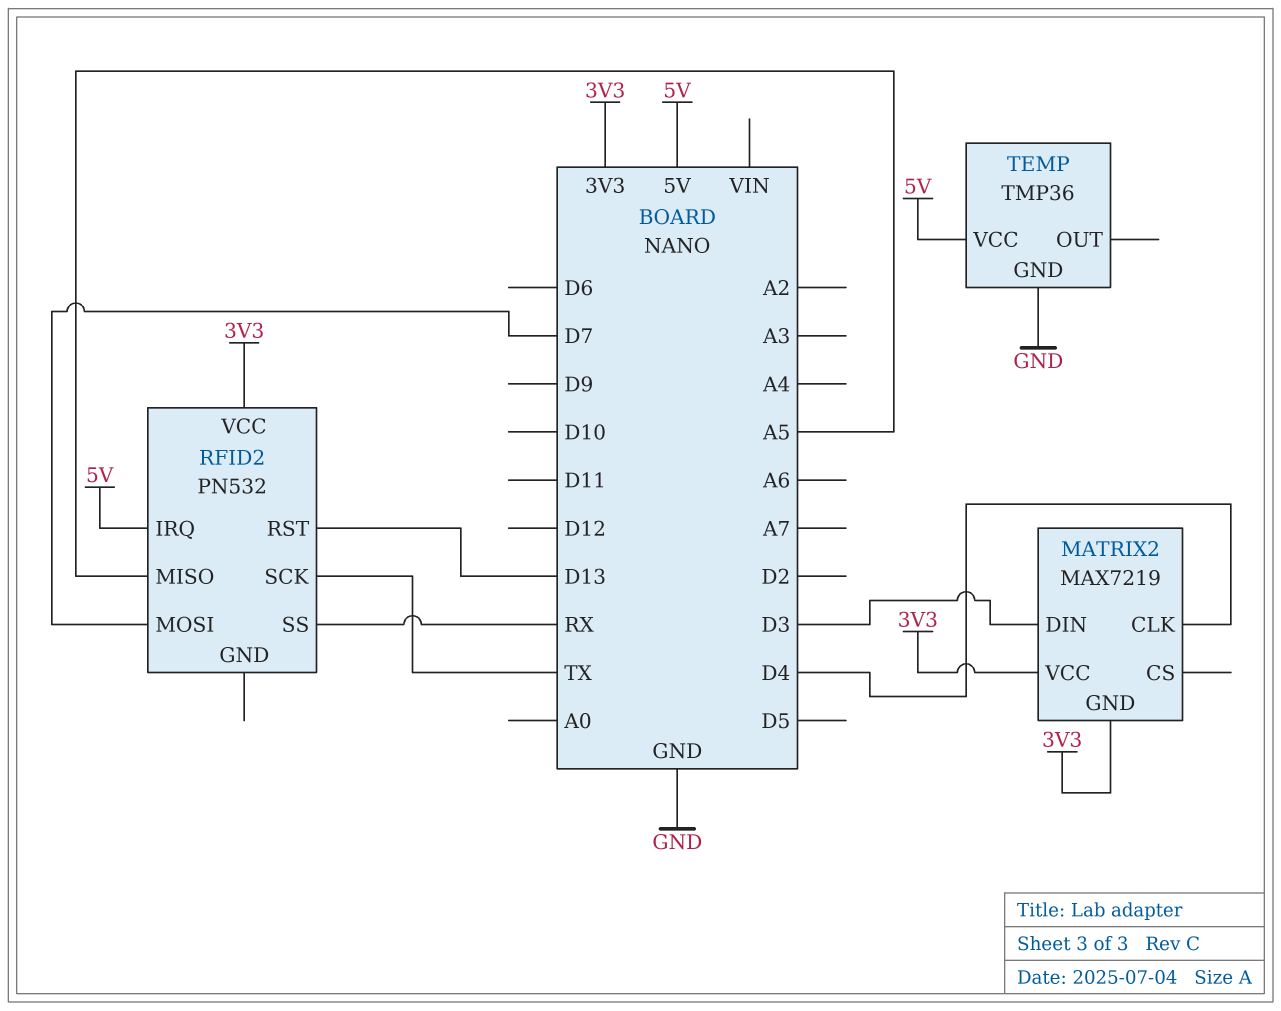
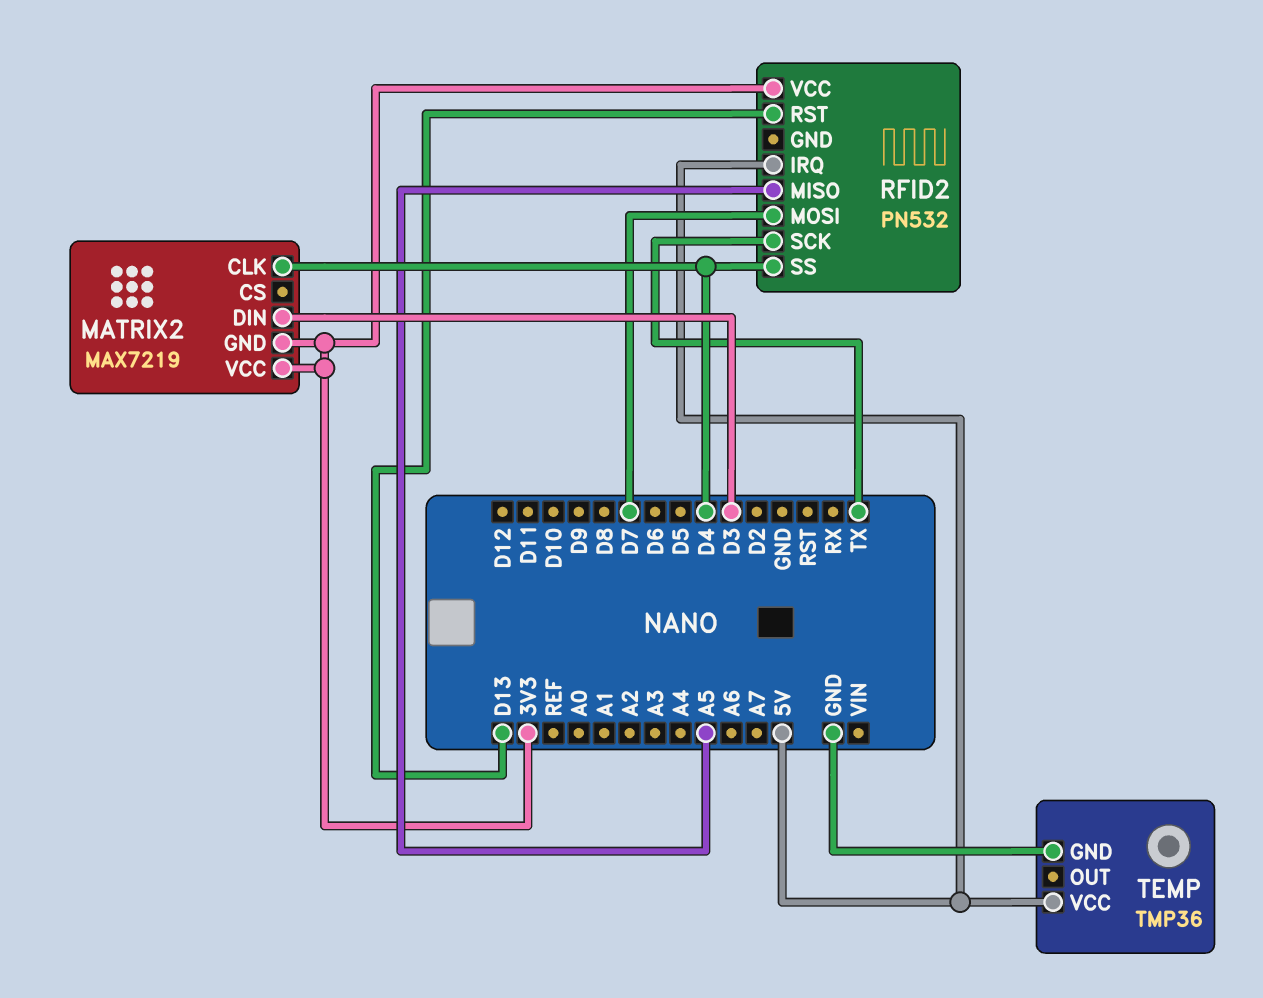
RFID2 pin SS: RX -> D4

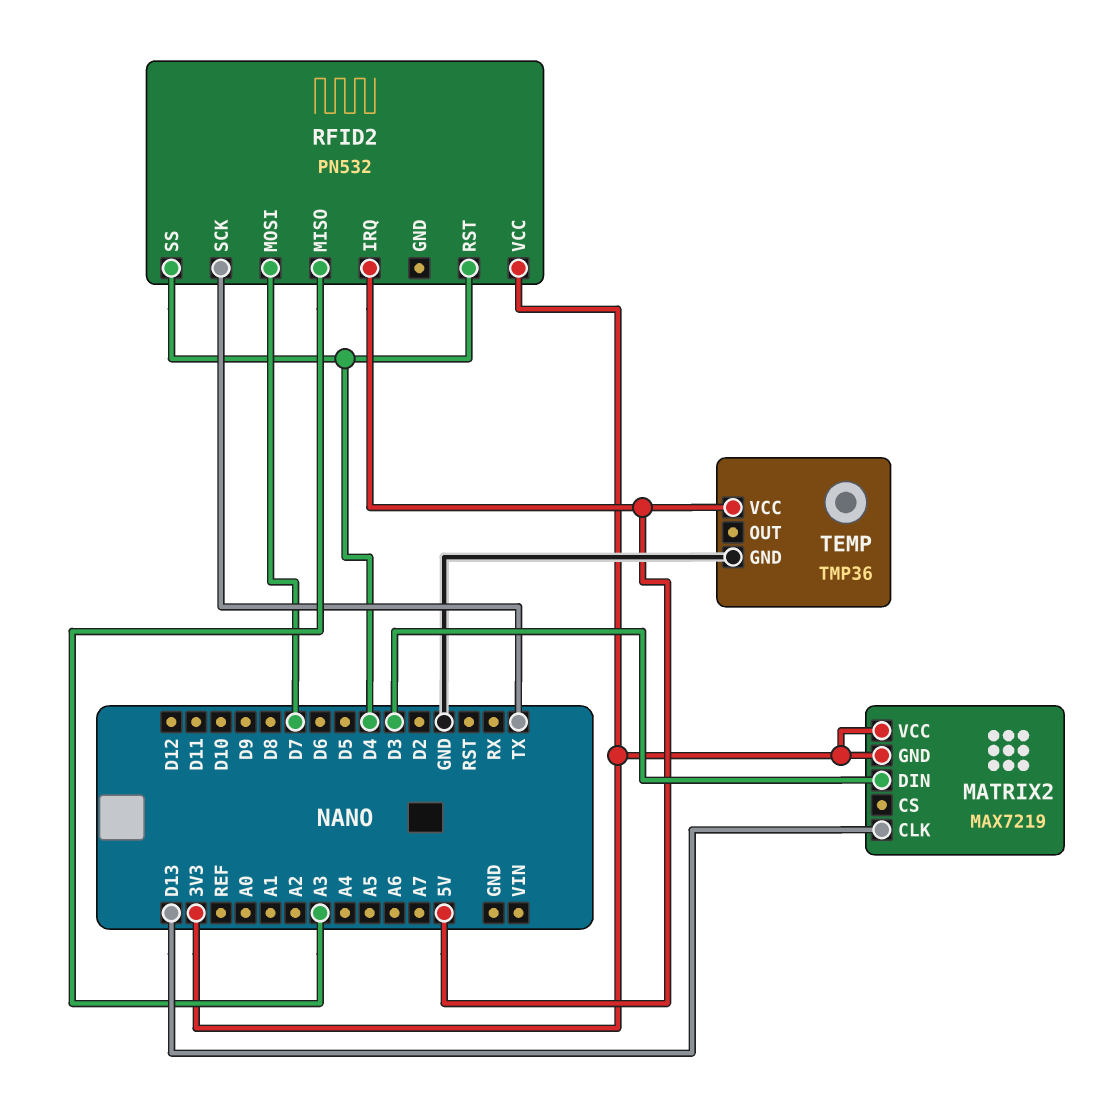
MATRIX2 pin CLK: D4 -> D13
RFID2 pin MISO: A5 -> A3
RFID2 pin RST: D13 -> D4

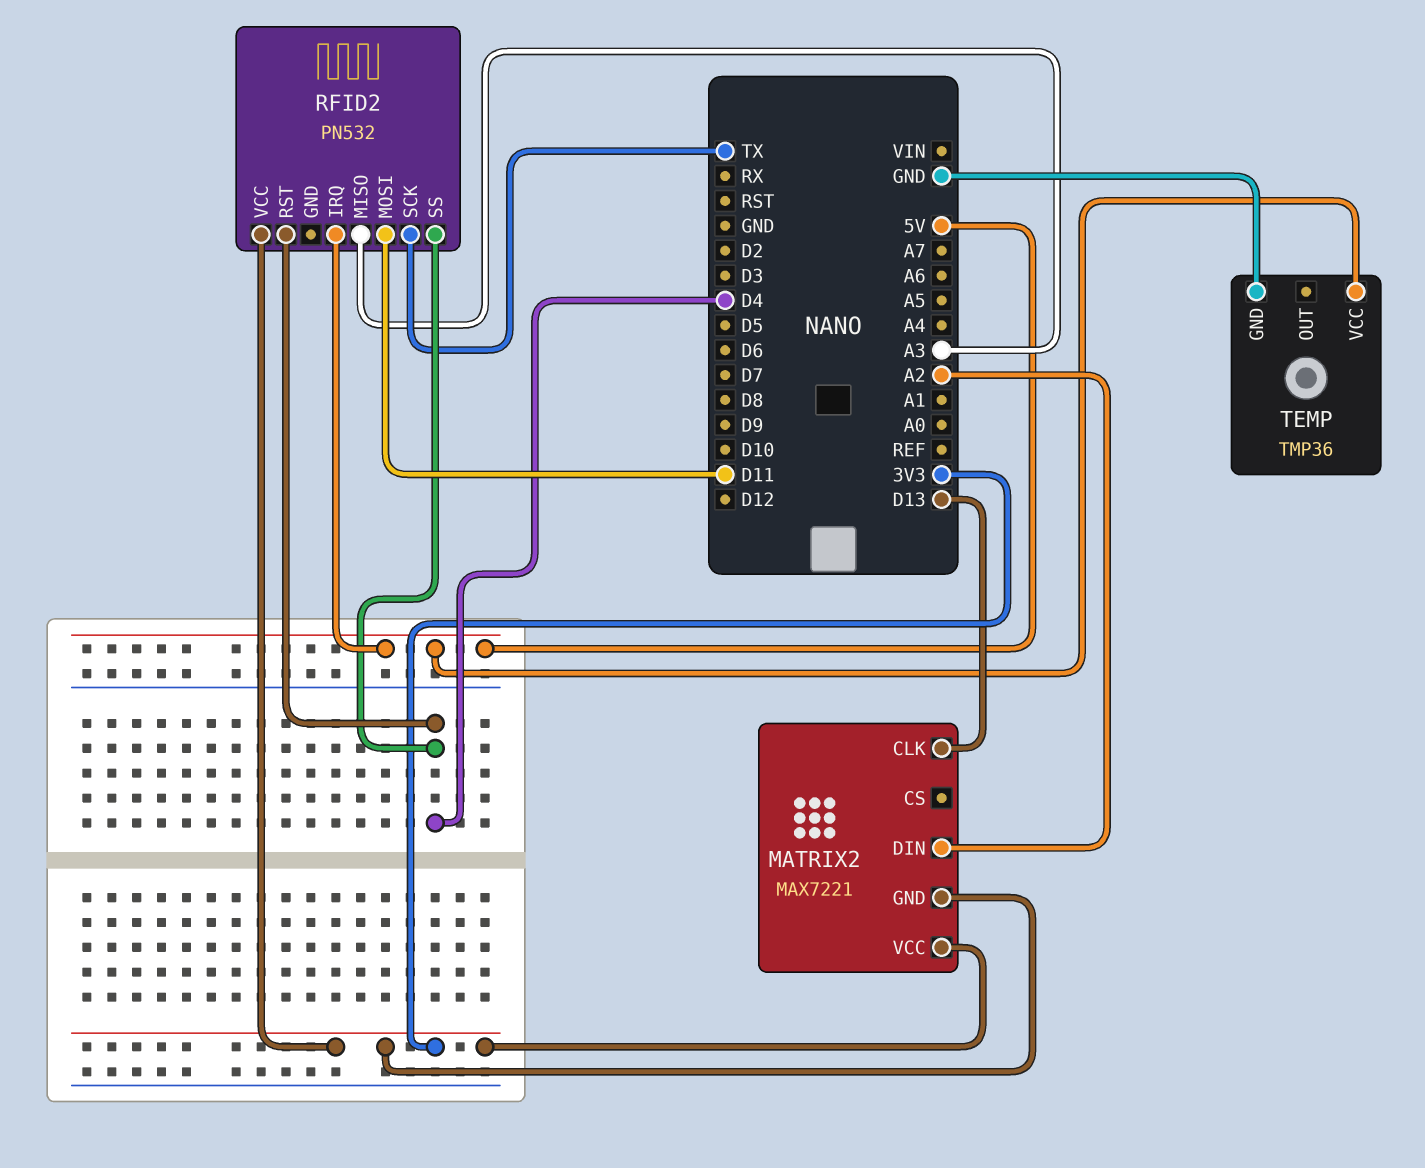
MATRIX2: MAX7219 -> MAX7221
MATRIX2 pin DIN: D3 -> A2
RFID2 pin MOSI: D7 -> D11

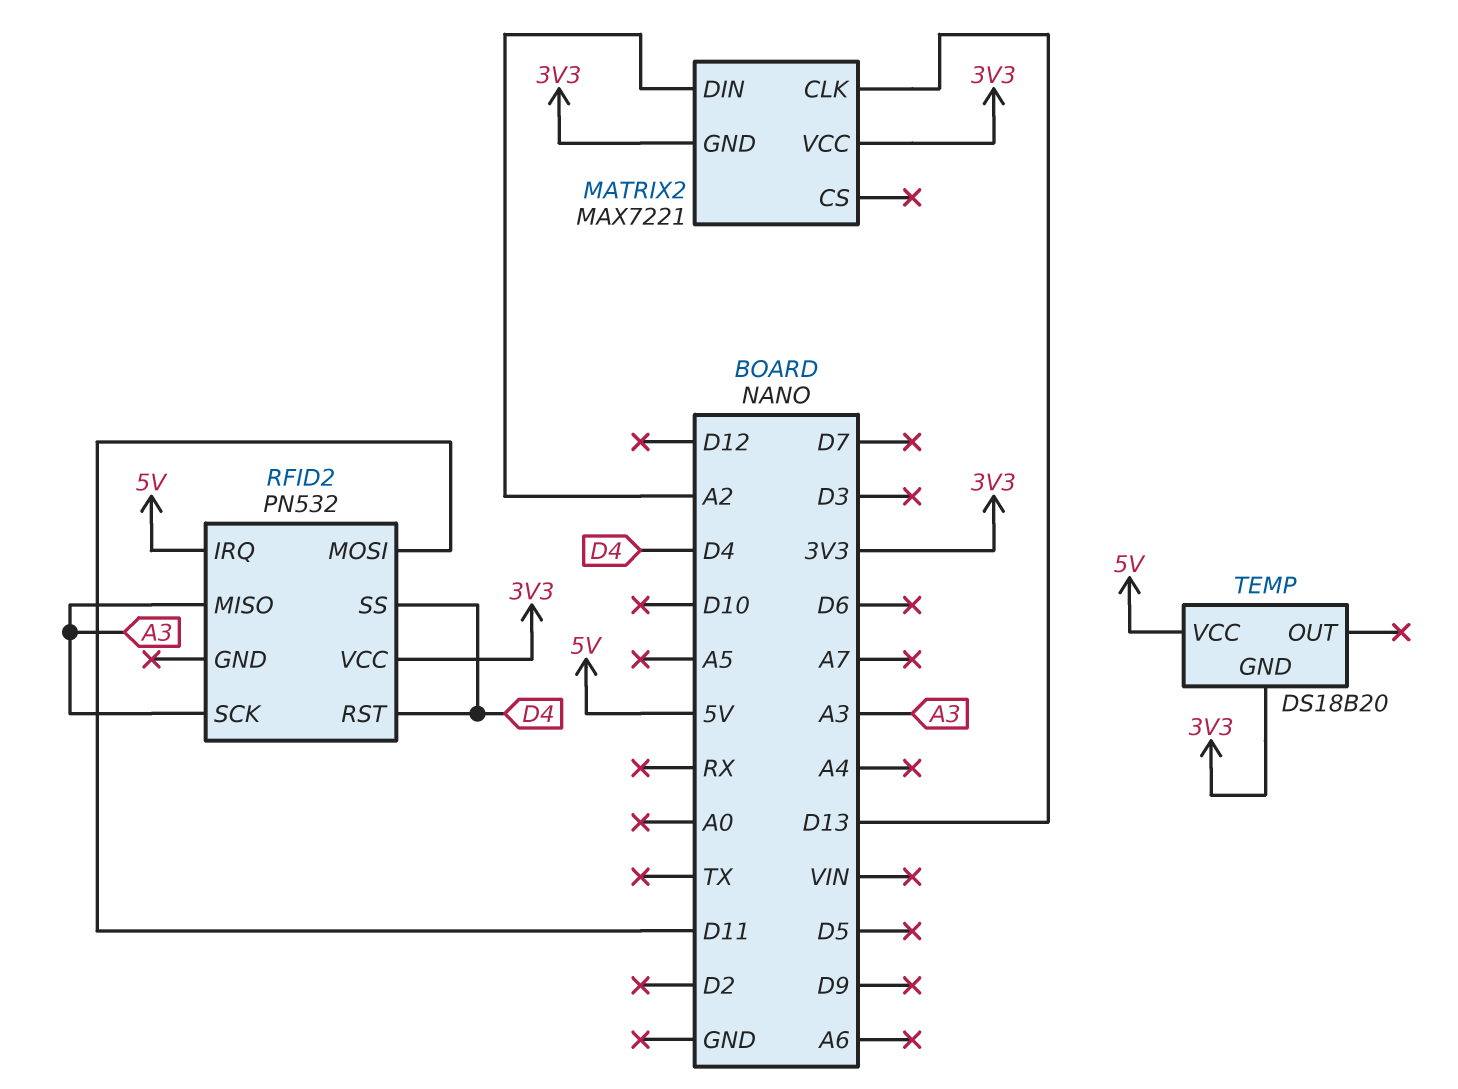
RFID2 pin SCK: TX -> A3
TEMP: TMP36 -> DS18B20
TEMP pin GND: GND -> 3V3

